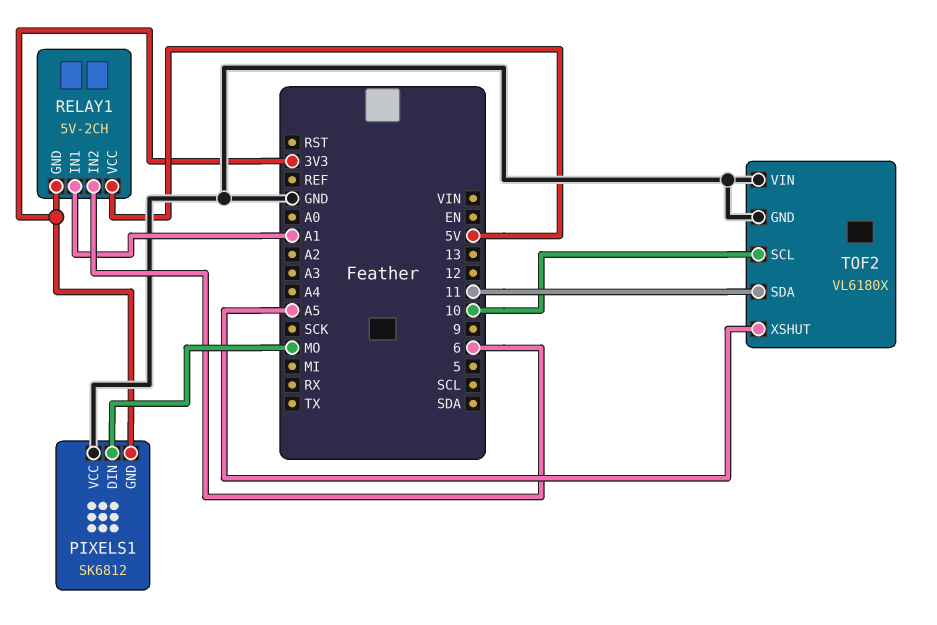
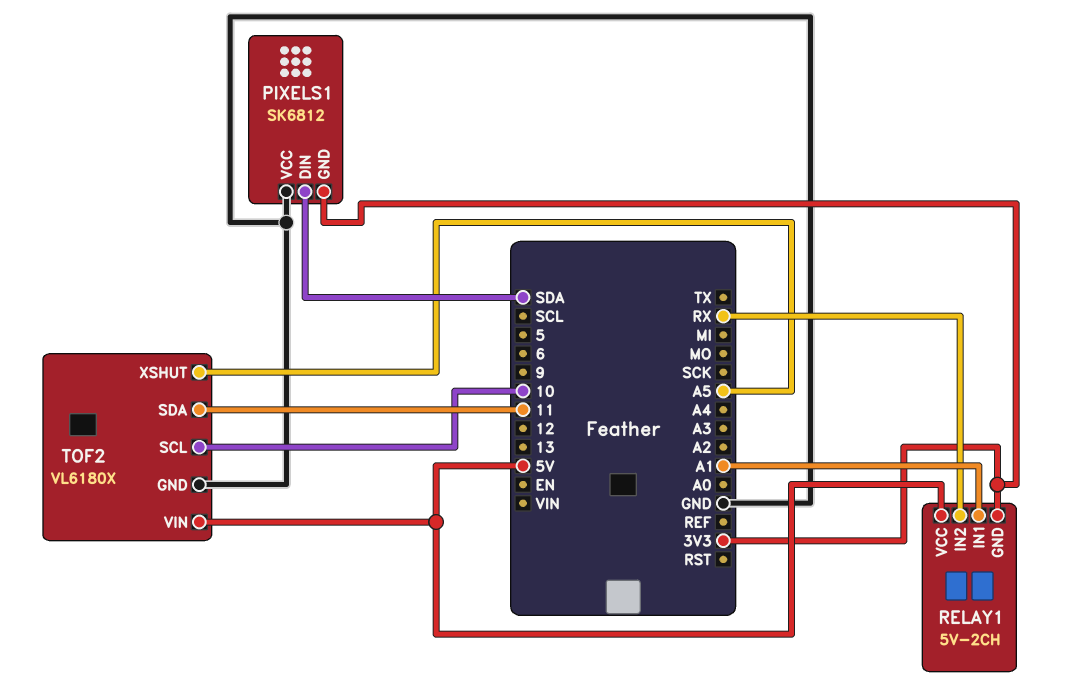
PIXELS1 pin DIN: MO -> SDA
RELAY1 pin IN2: 6 -> RX
TOF2 pin VIN: GND -> 5V

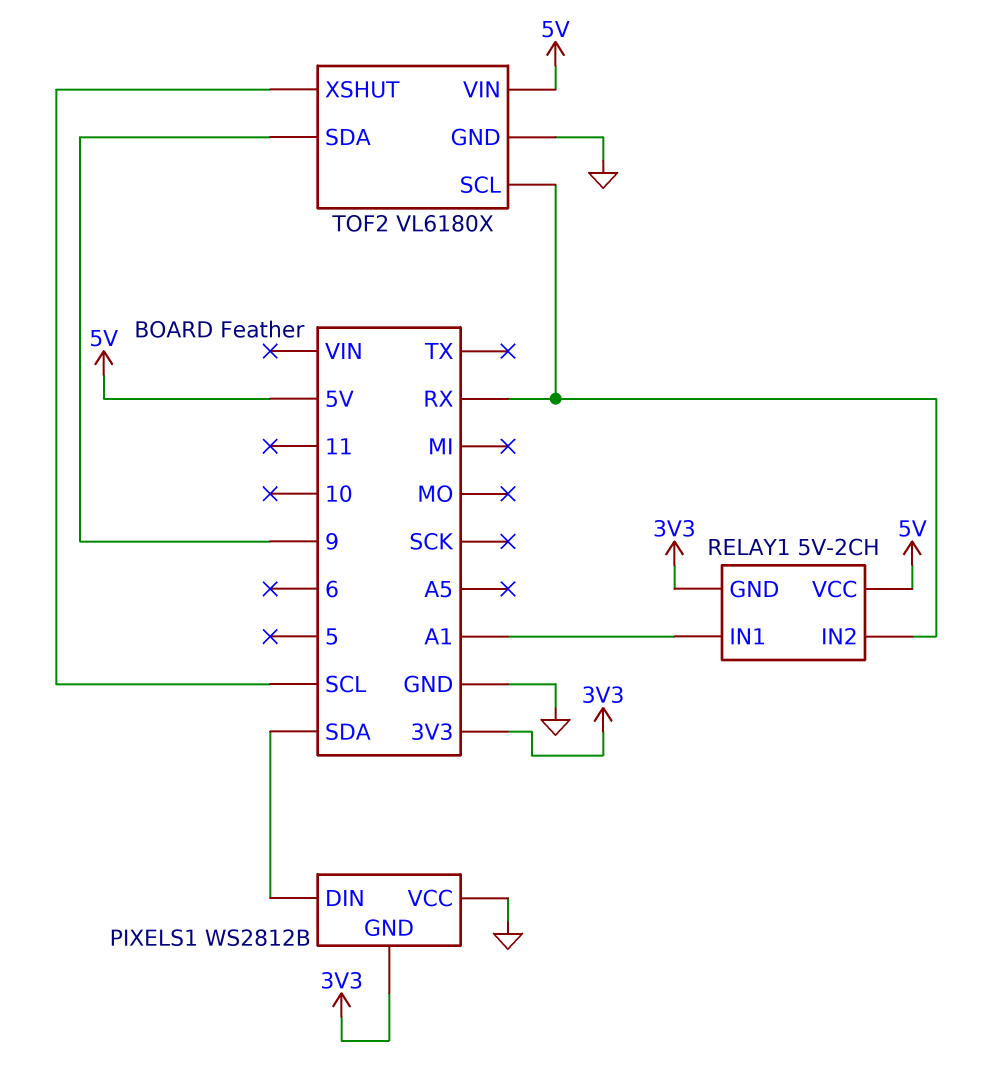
PIXELS1: SK6812 -> WS2812B
TOF2 pin SCL: 10 -> RX
TOF2 pin SDA: 11 -> 9
TOF2 pin XSHUT: A5 -> SCL

